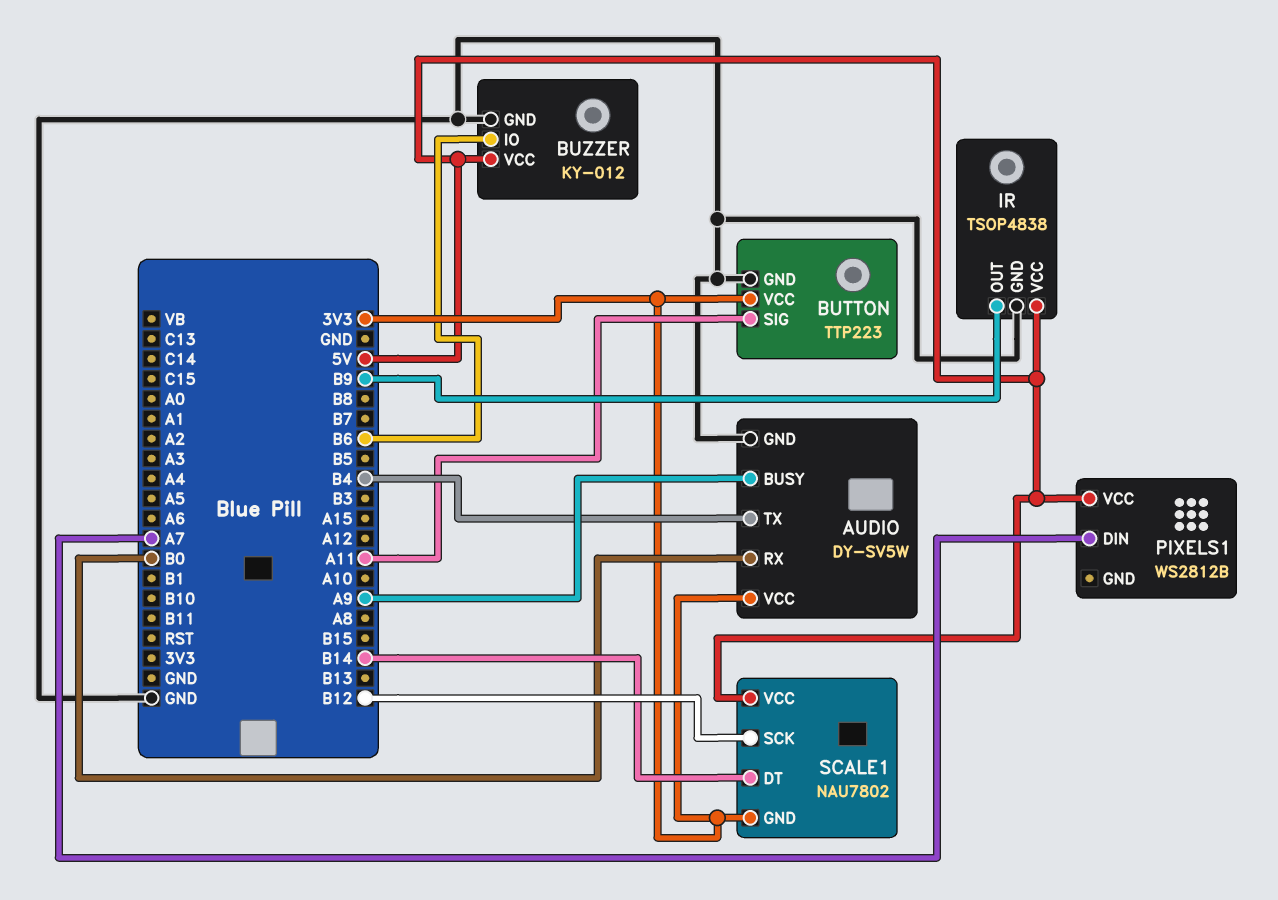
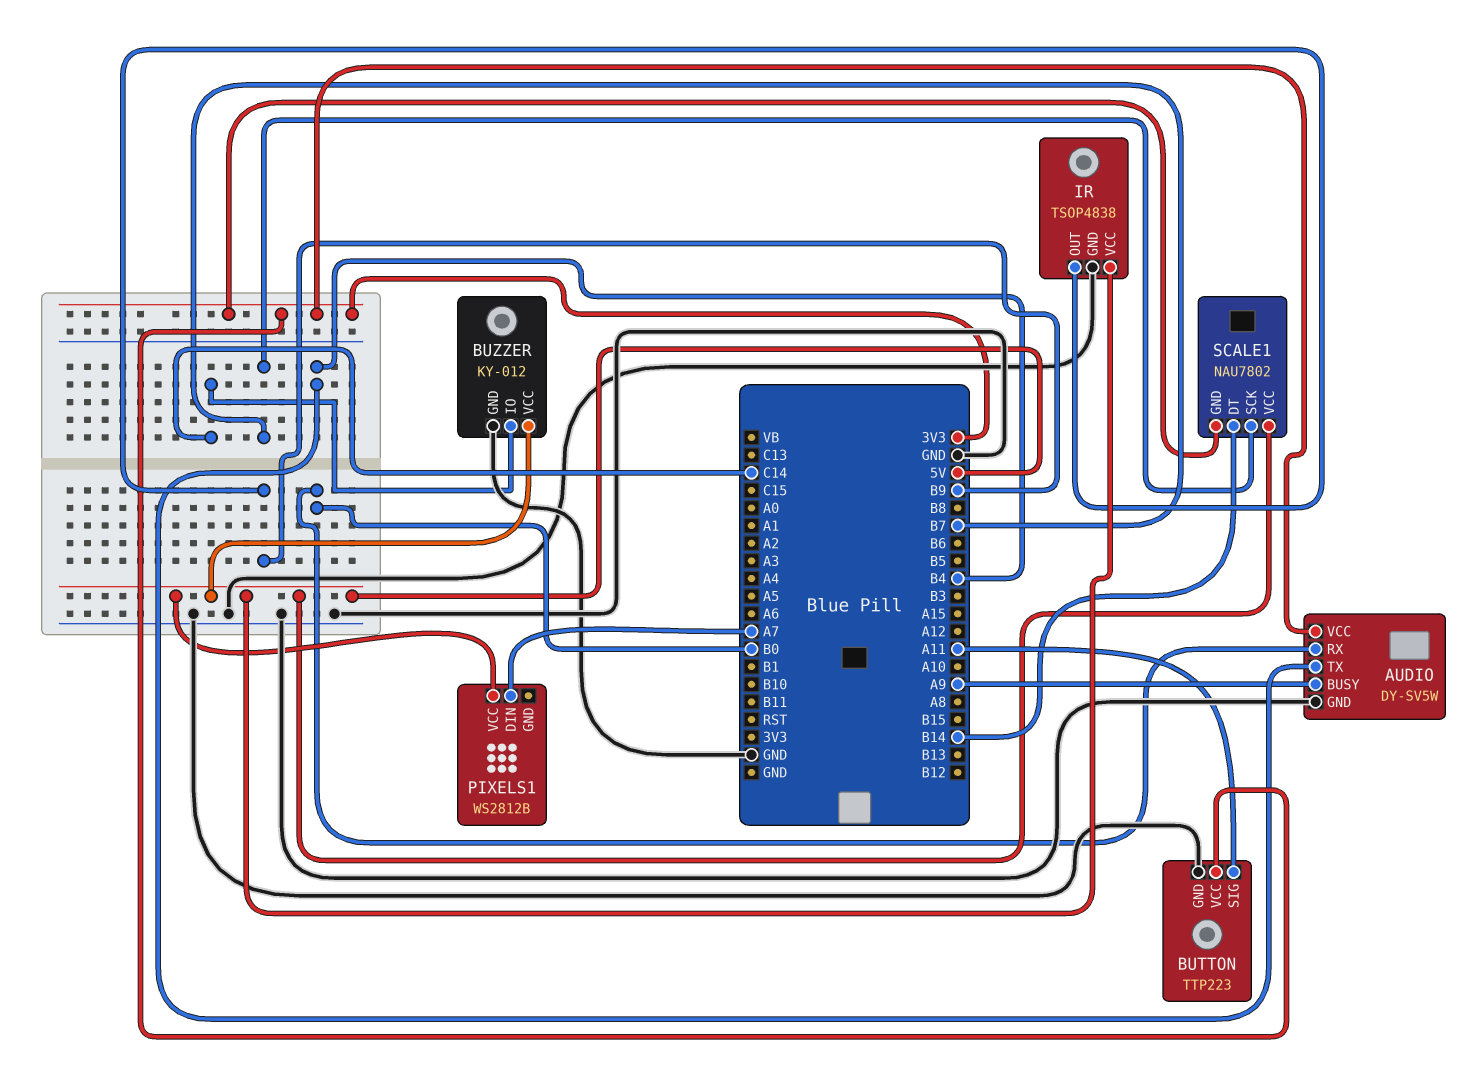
BUZZER pin IO: B6 -> C14
SCALE1 pin SCK: B12 -> B7

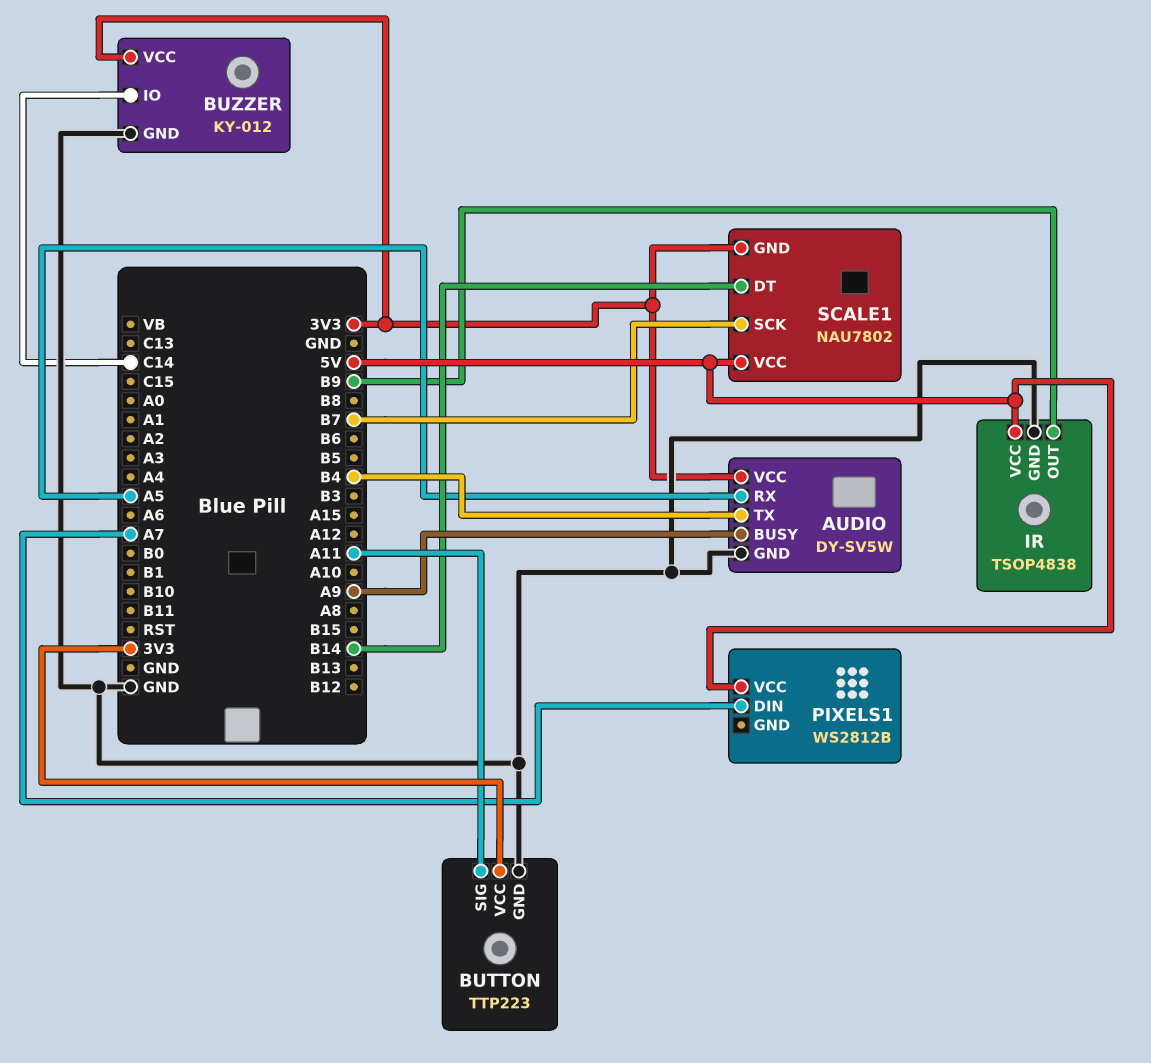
AUDIO pin RX: B0 -> A5
BUZZER pin VCC: 5V -> 3V3

